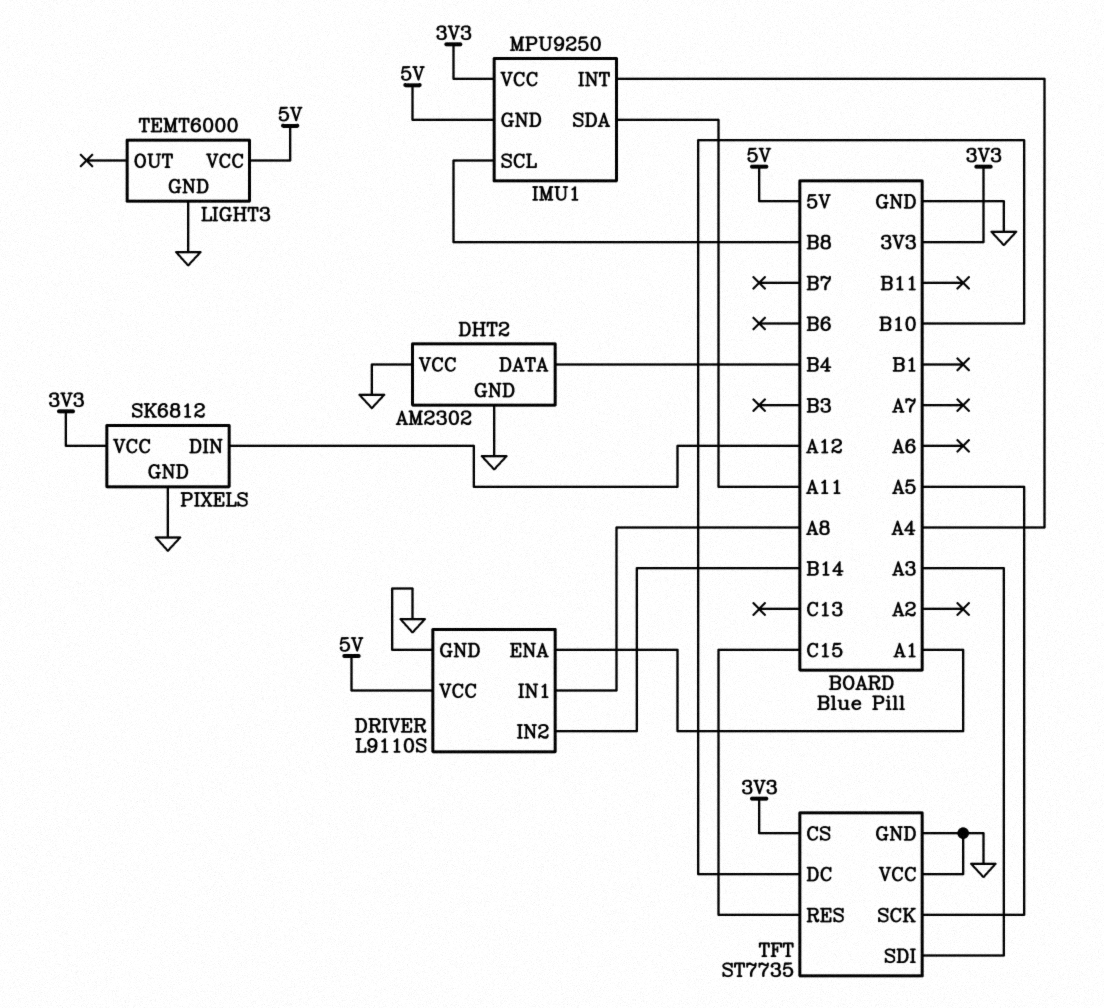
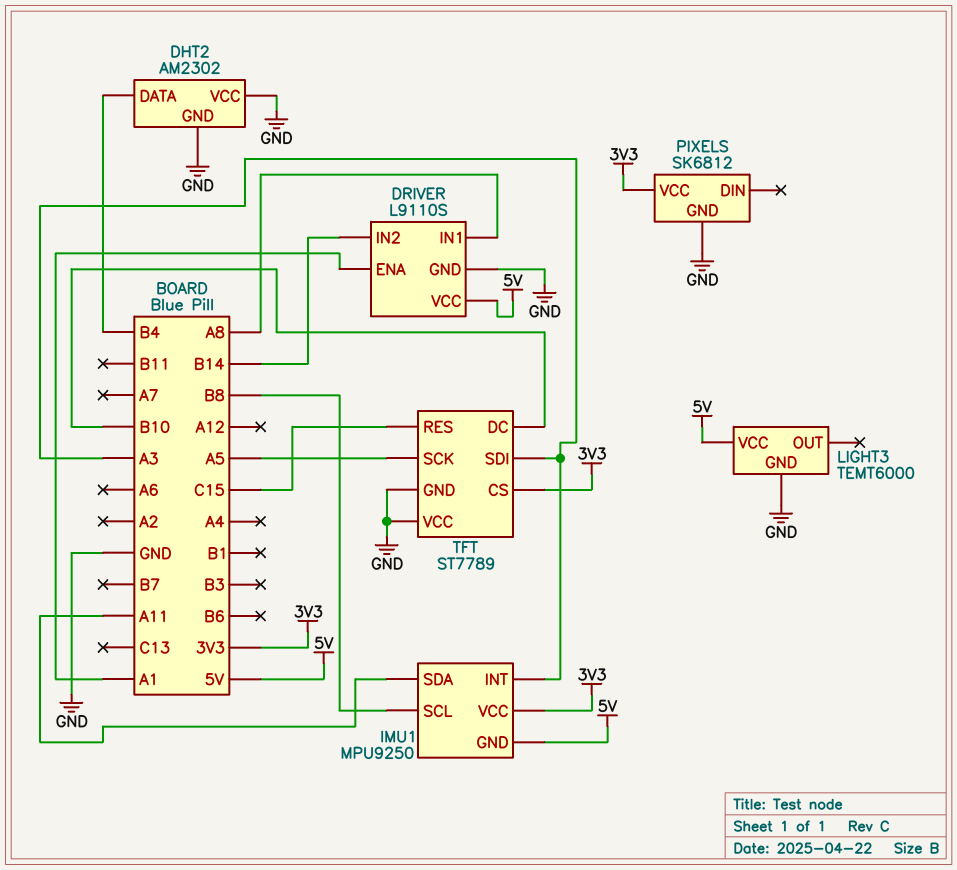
IMU1 pin INT: A4 -> A3
PIXELS pin DIN: A12 -> none
TFT: ST7735 -> ST7789

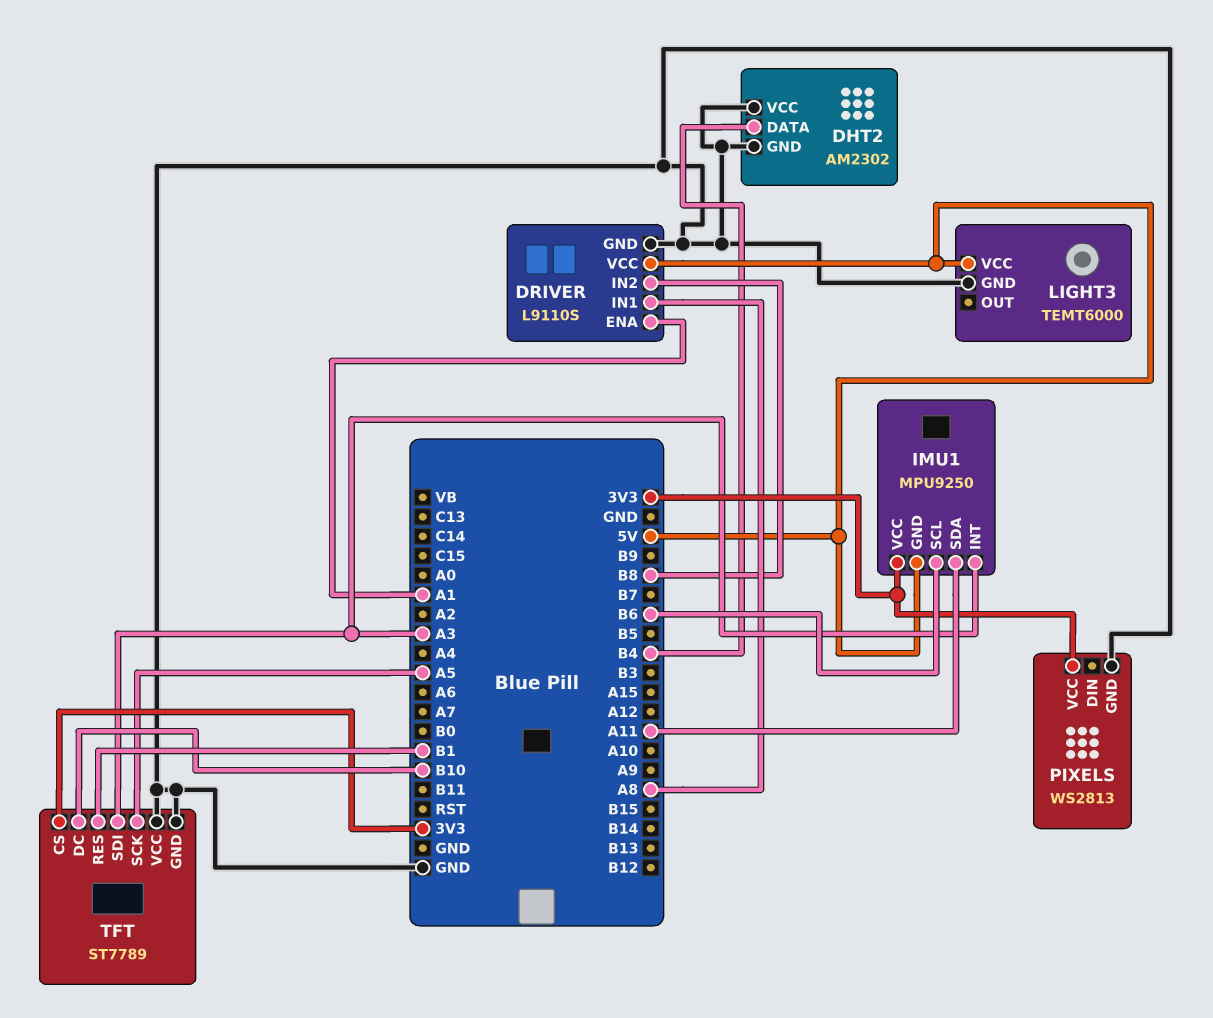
DRIVER pin IN2: B14 -> B8
IMU1 pin SCL: B8 -> B6
PIXELS: SK6812 -> WS2813
TFT pin RES: C15 -> B1

